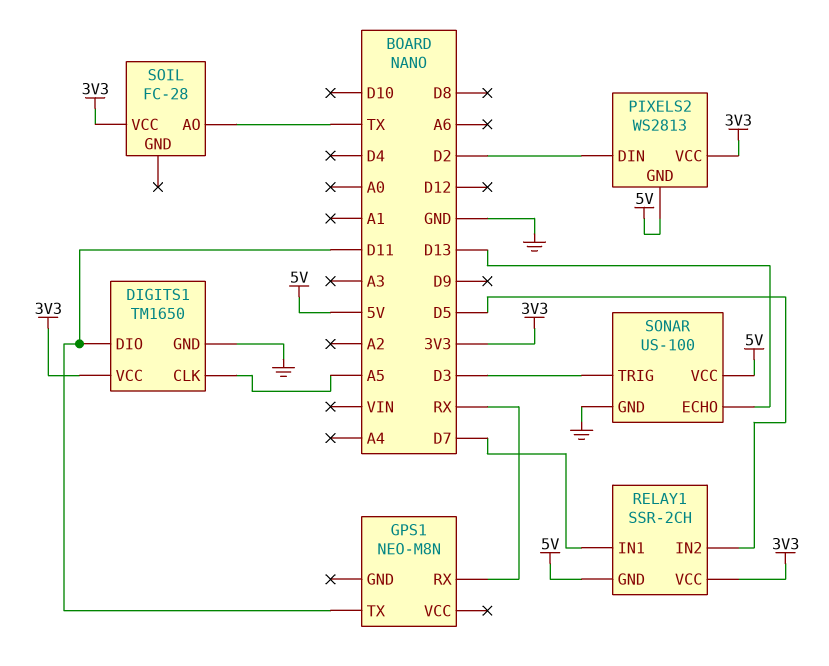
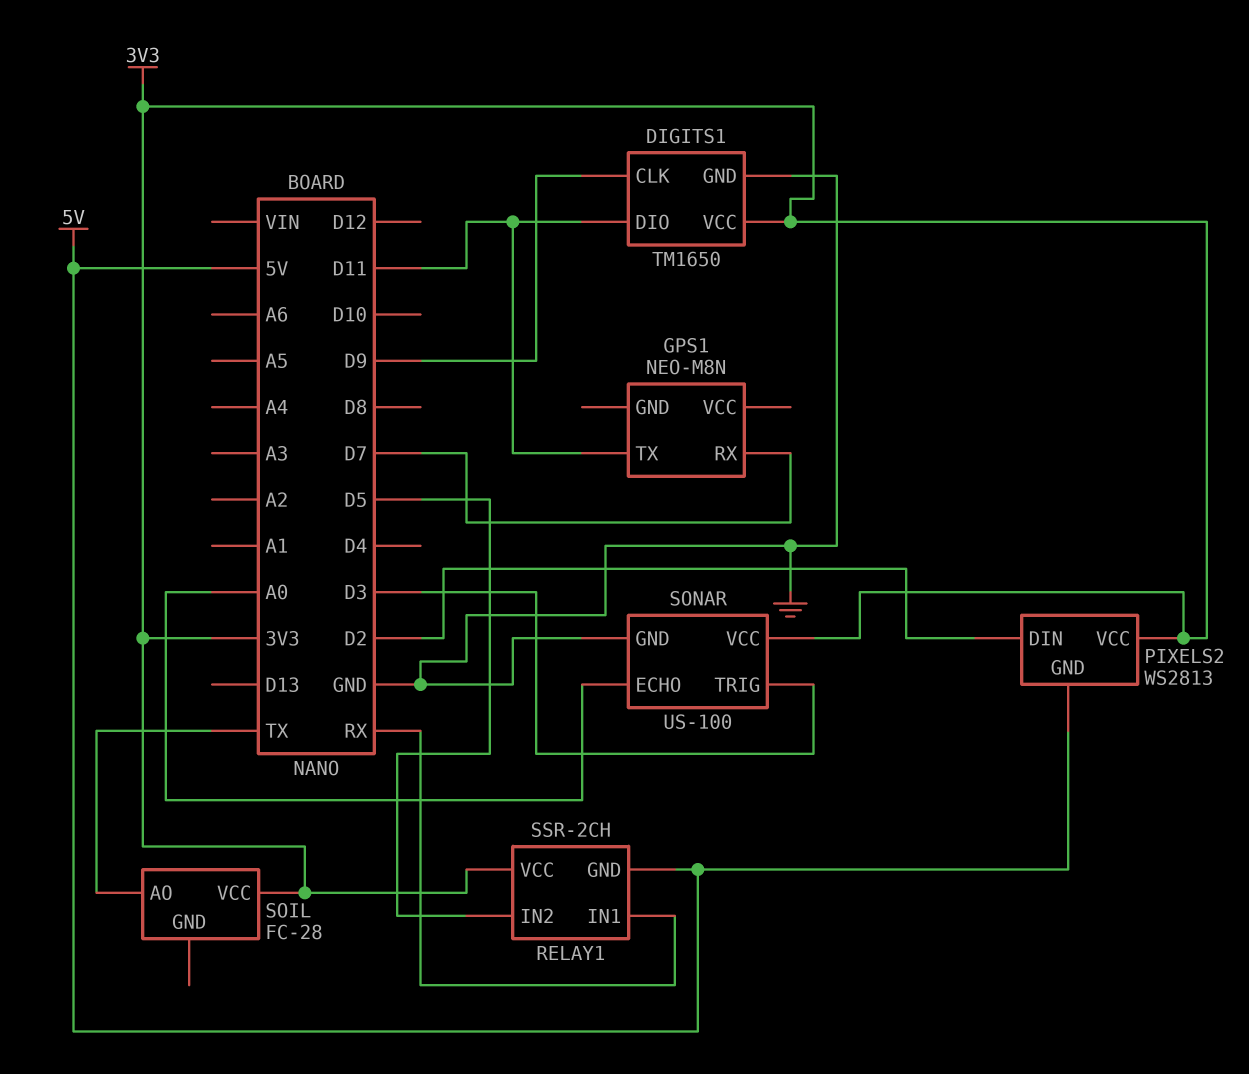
DIGITS1 pin CLK: A5 -> D9
GPS1 pin RX: RX -> D7
RELAY1 pin IN1: D7 -> RX
SONAR pin ECHO: D13 -> A0
SONAR pin VCC: 5V -> 3V3

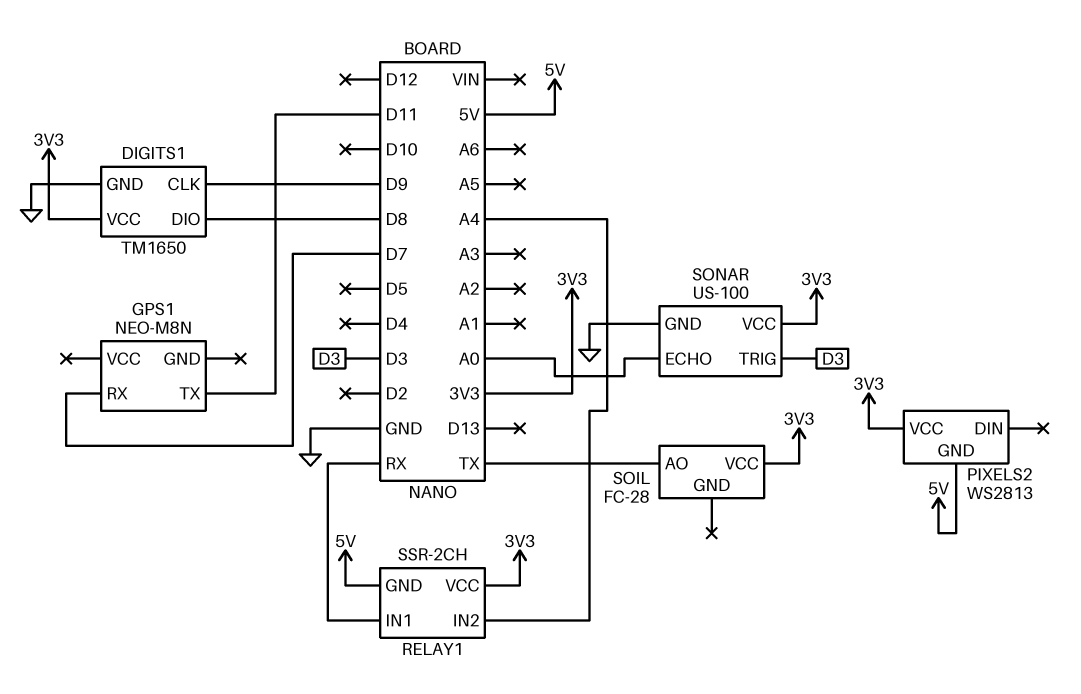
DIGITS1 pin DIO: D11 -> D8
PIXELS2 pin DIN: D2 -> none
RELAY1 pin IN2: D5 -> A4

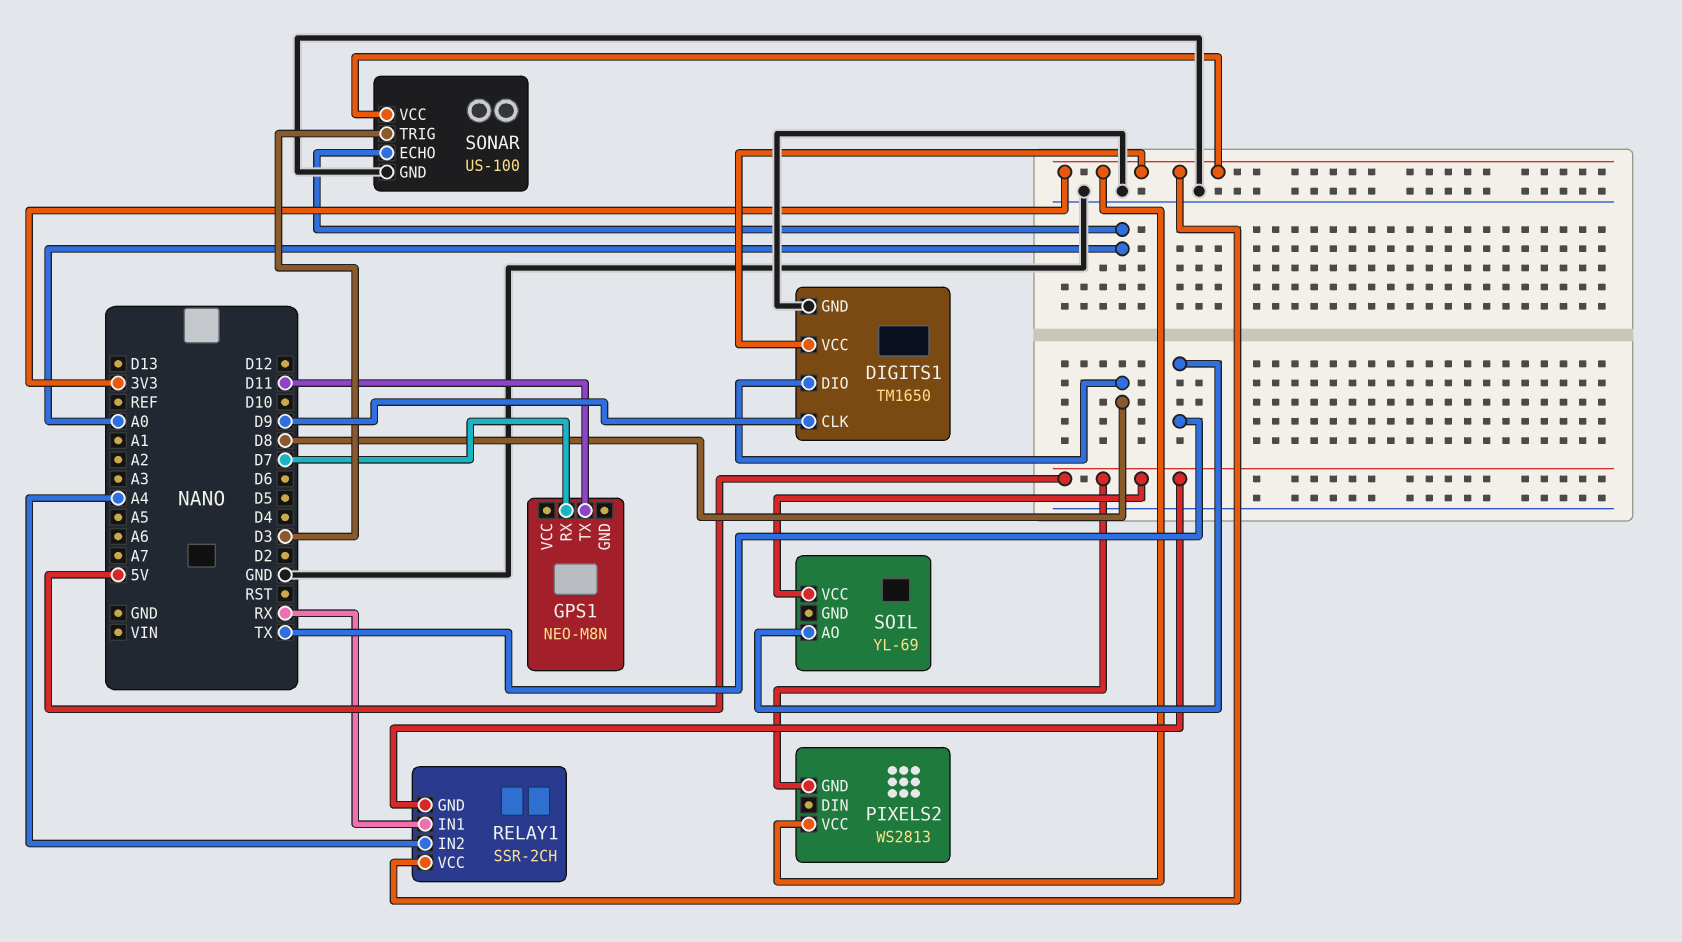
SOIL: FC-28 -> YL-69
SOIL pin VCC: 3V3 -> 5V

